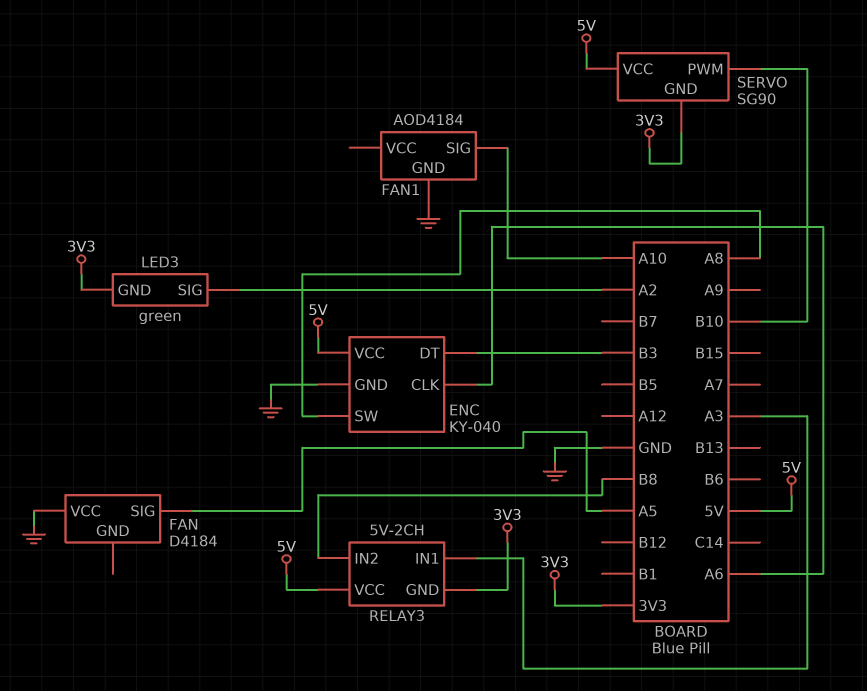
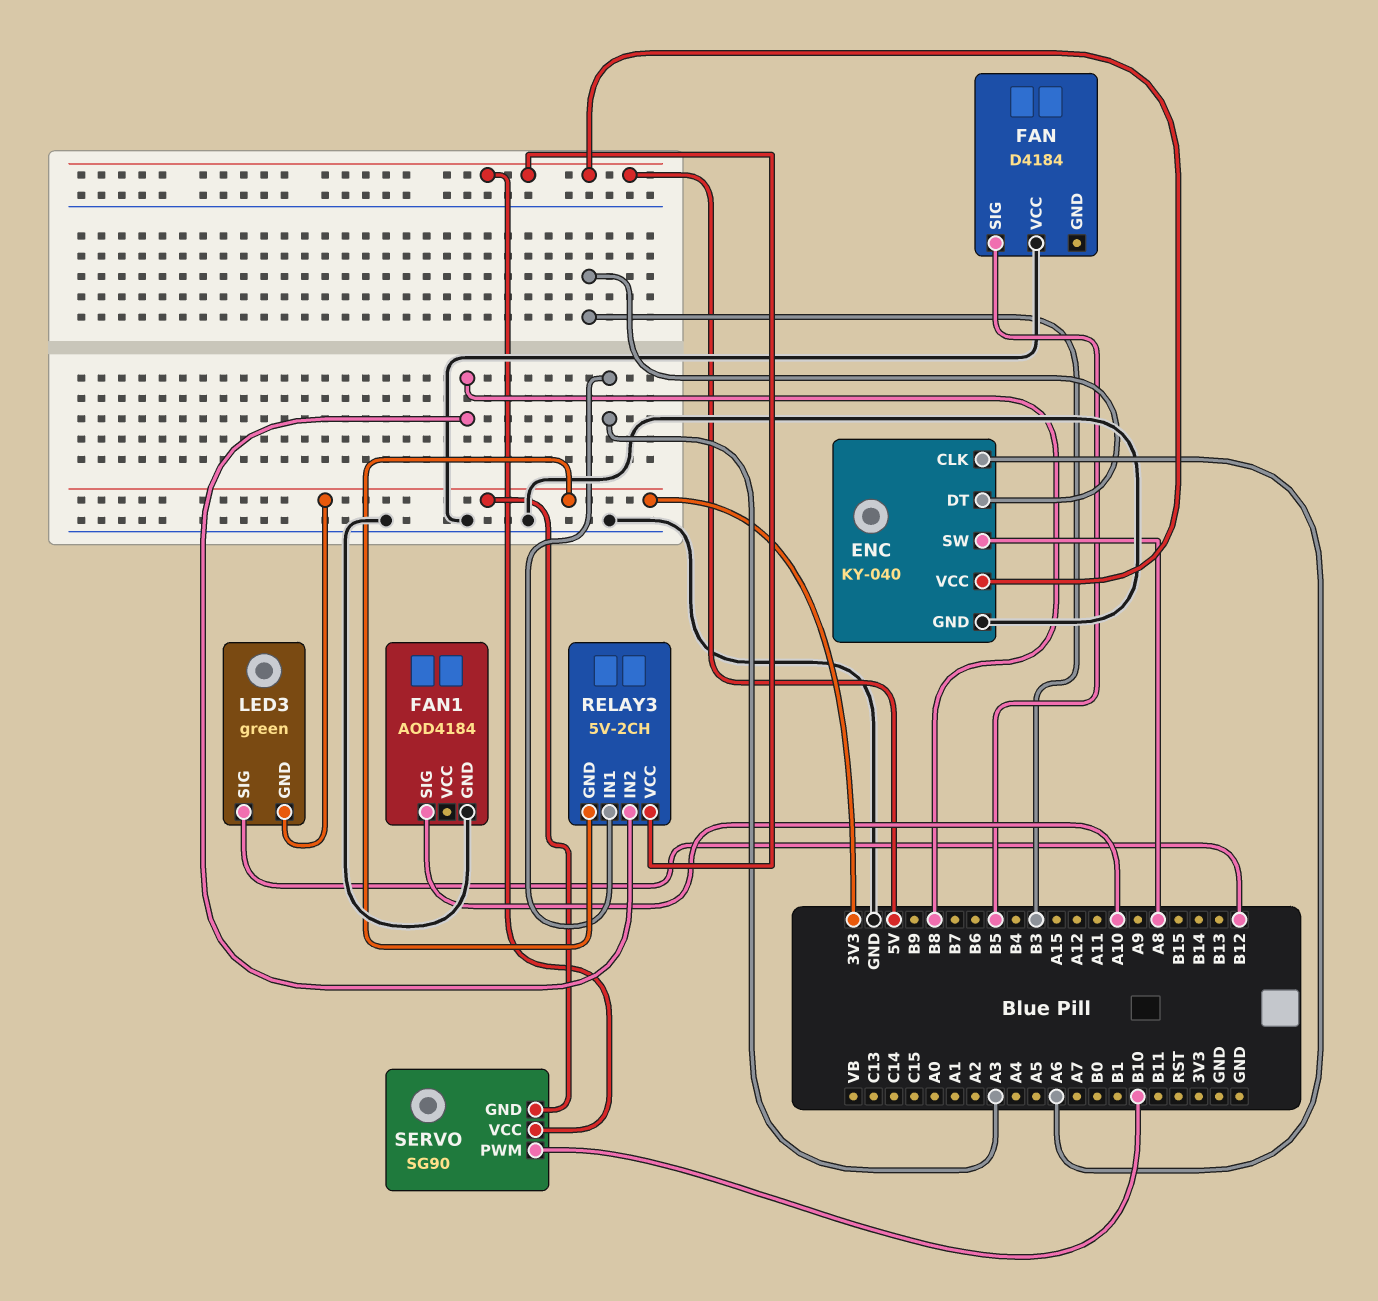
FAN pin SIG: A5 -> B5
LED3 pin SIG: A2 -> B12

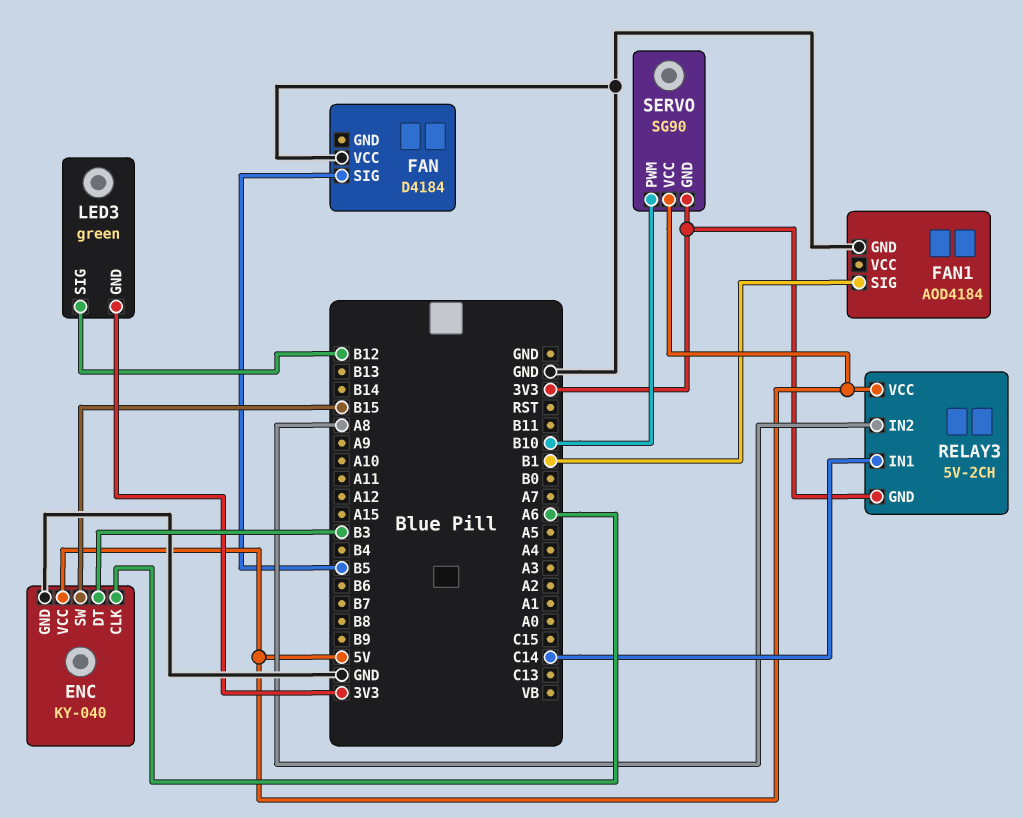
ENC pin SW: A8 -> B15
FAN1 pin SIG: A10 -> B1
RELAY3 pin IN1: A3 -> C14
RELAY3 pin IN2: B8 -> A8

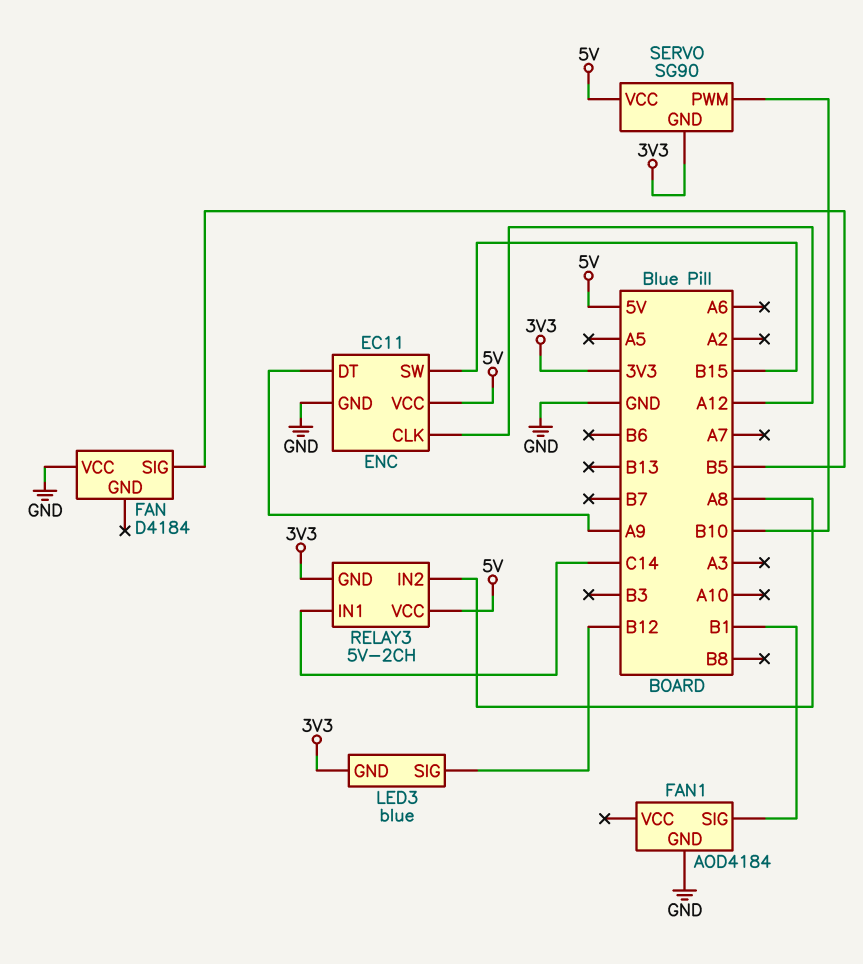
ENC: KY-040 -> EC11
ENC pin CLK: A6 -> A12
ENC pin DT: B3 -> A9
LED3: green -> blue

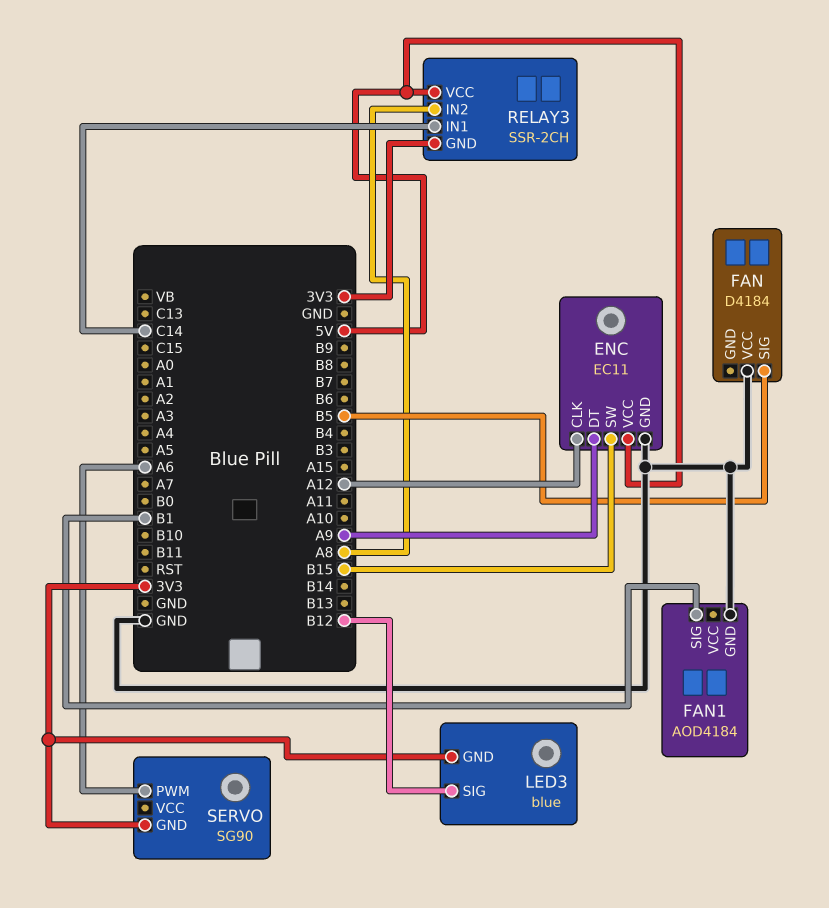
RELAY3: 5V-2CH -> SSR-2CH
SERVO pin PWM: B10 -> A6
SERVO pin VCC: 5V -> none

